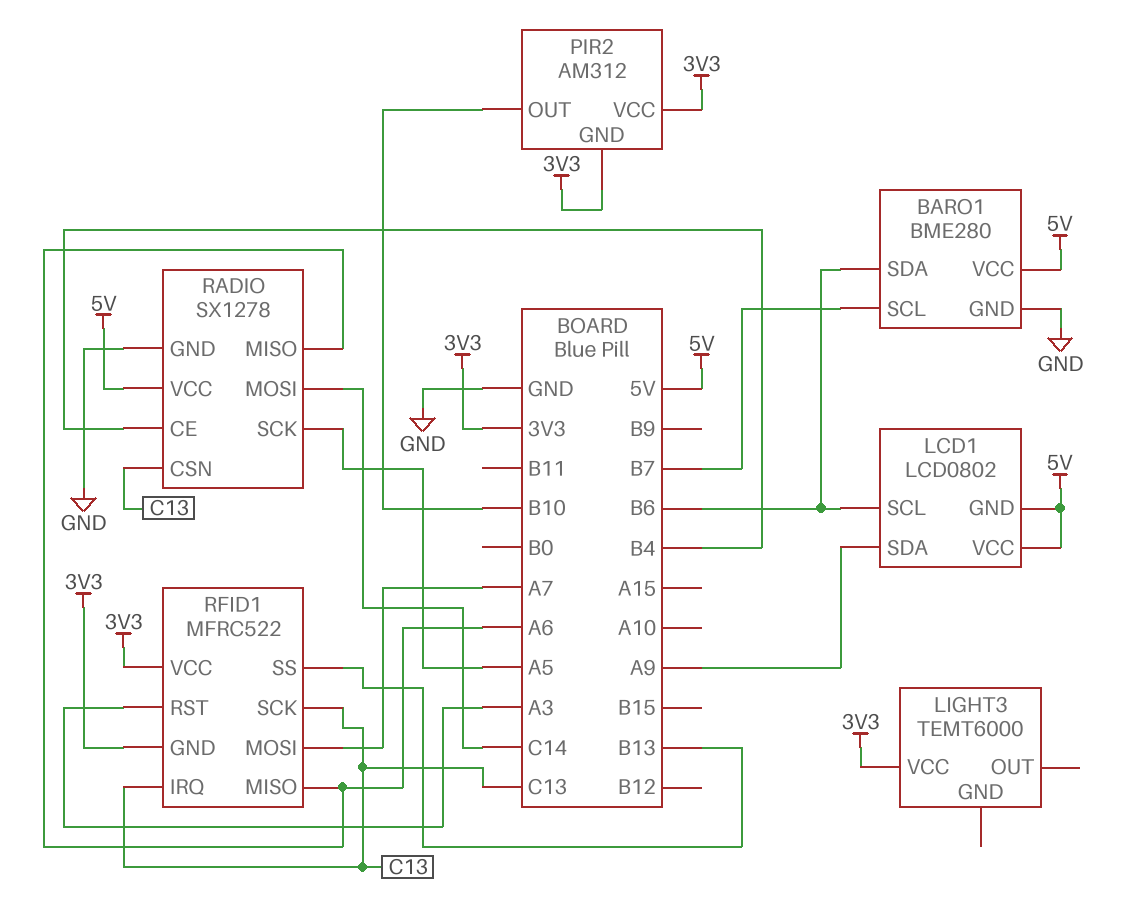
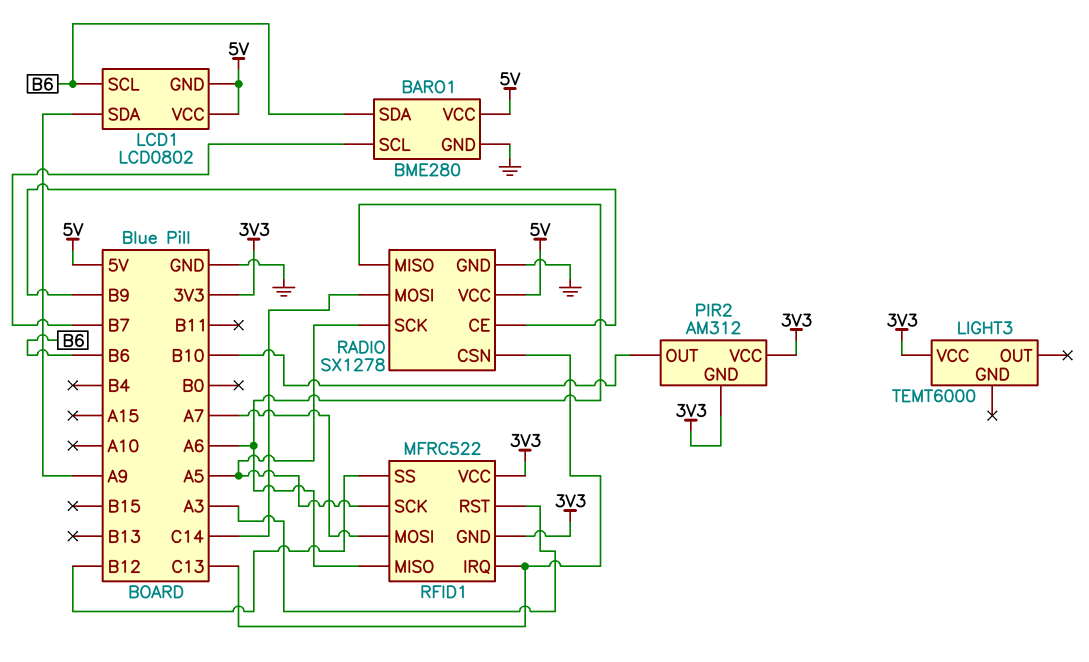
RADIO pin CE: B4 -> B9
RFID1 pin SCK: C13 -> A5
RFID1 pin SS: B13 -> B12

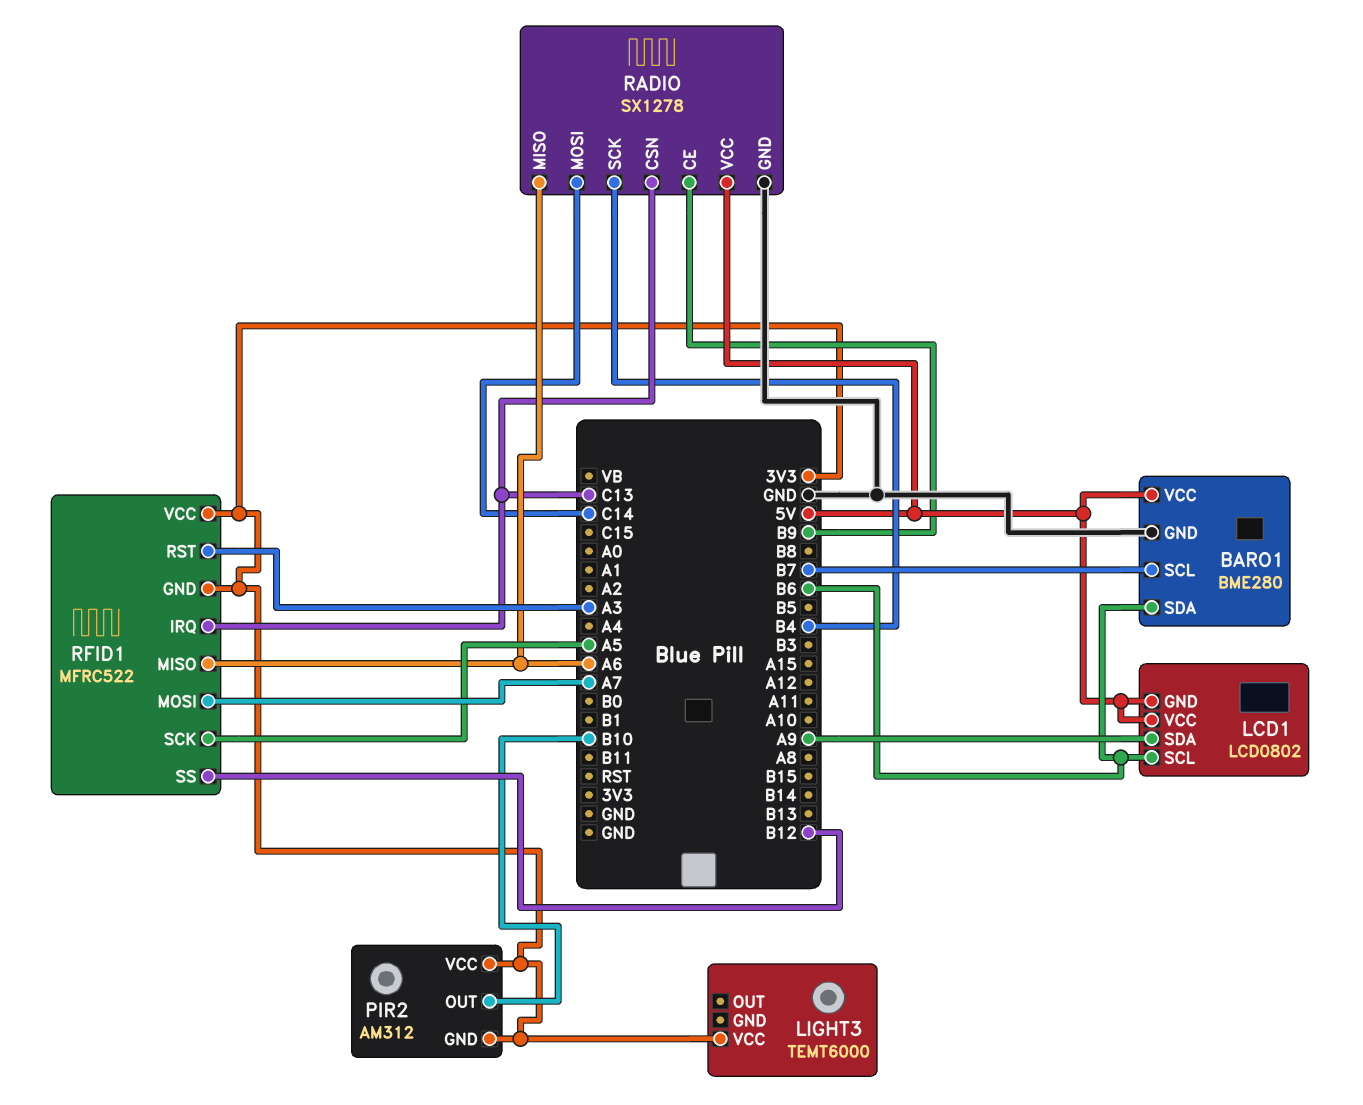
RADIO pin SCK: A5 -> B4

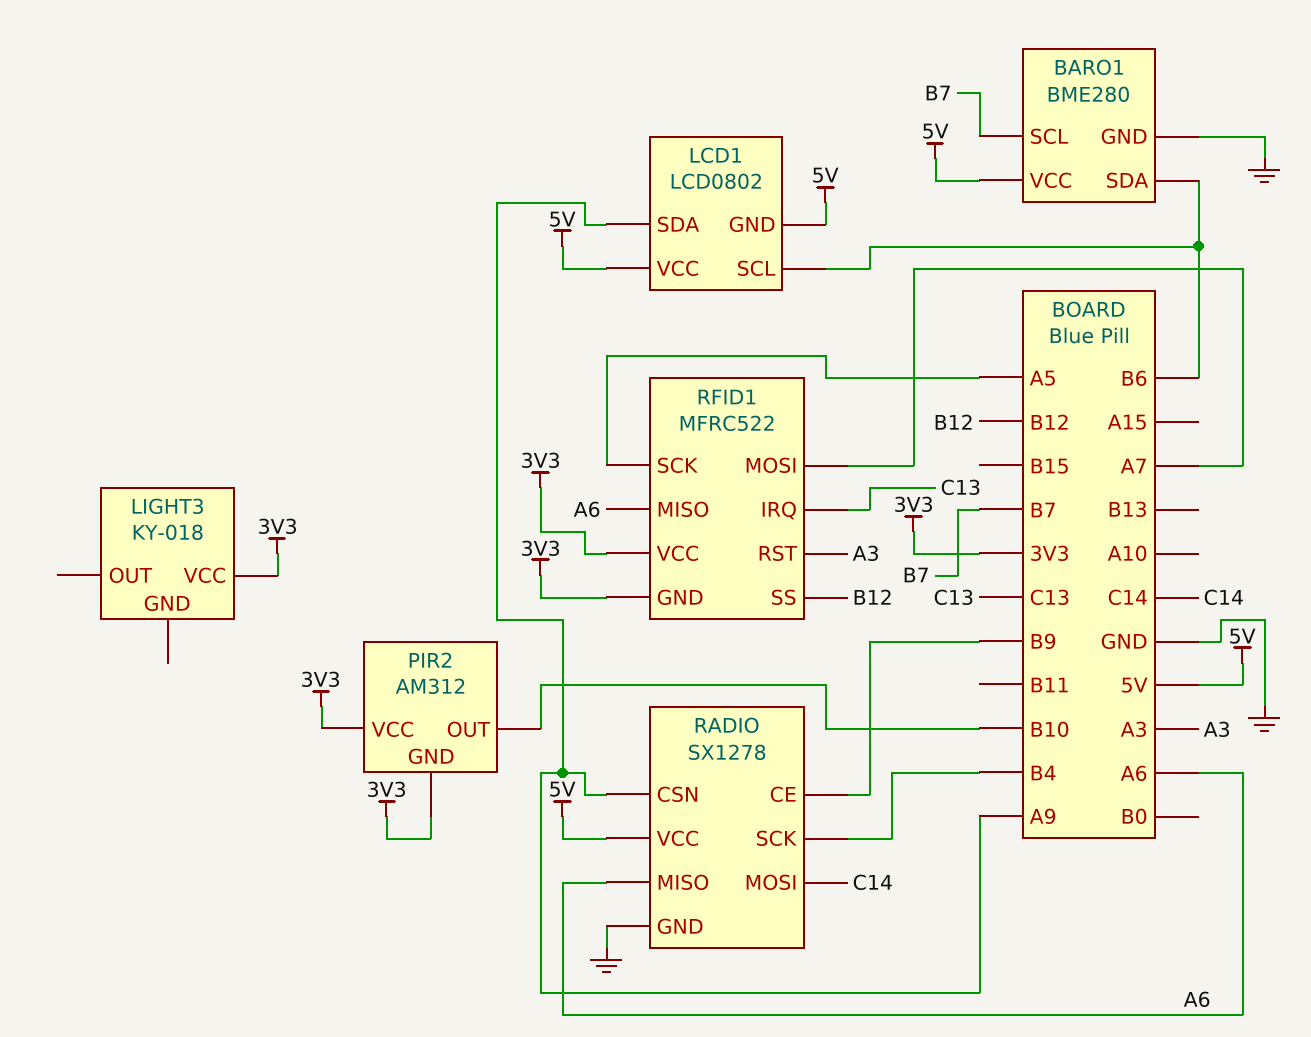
LIGHT3: TEMT6000 -> KY-018
RADIO pin CSN: C13 -> A9

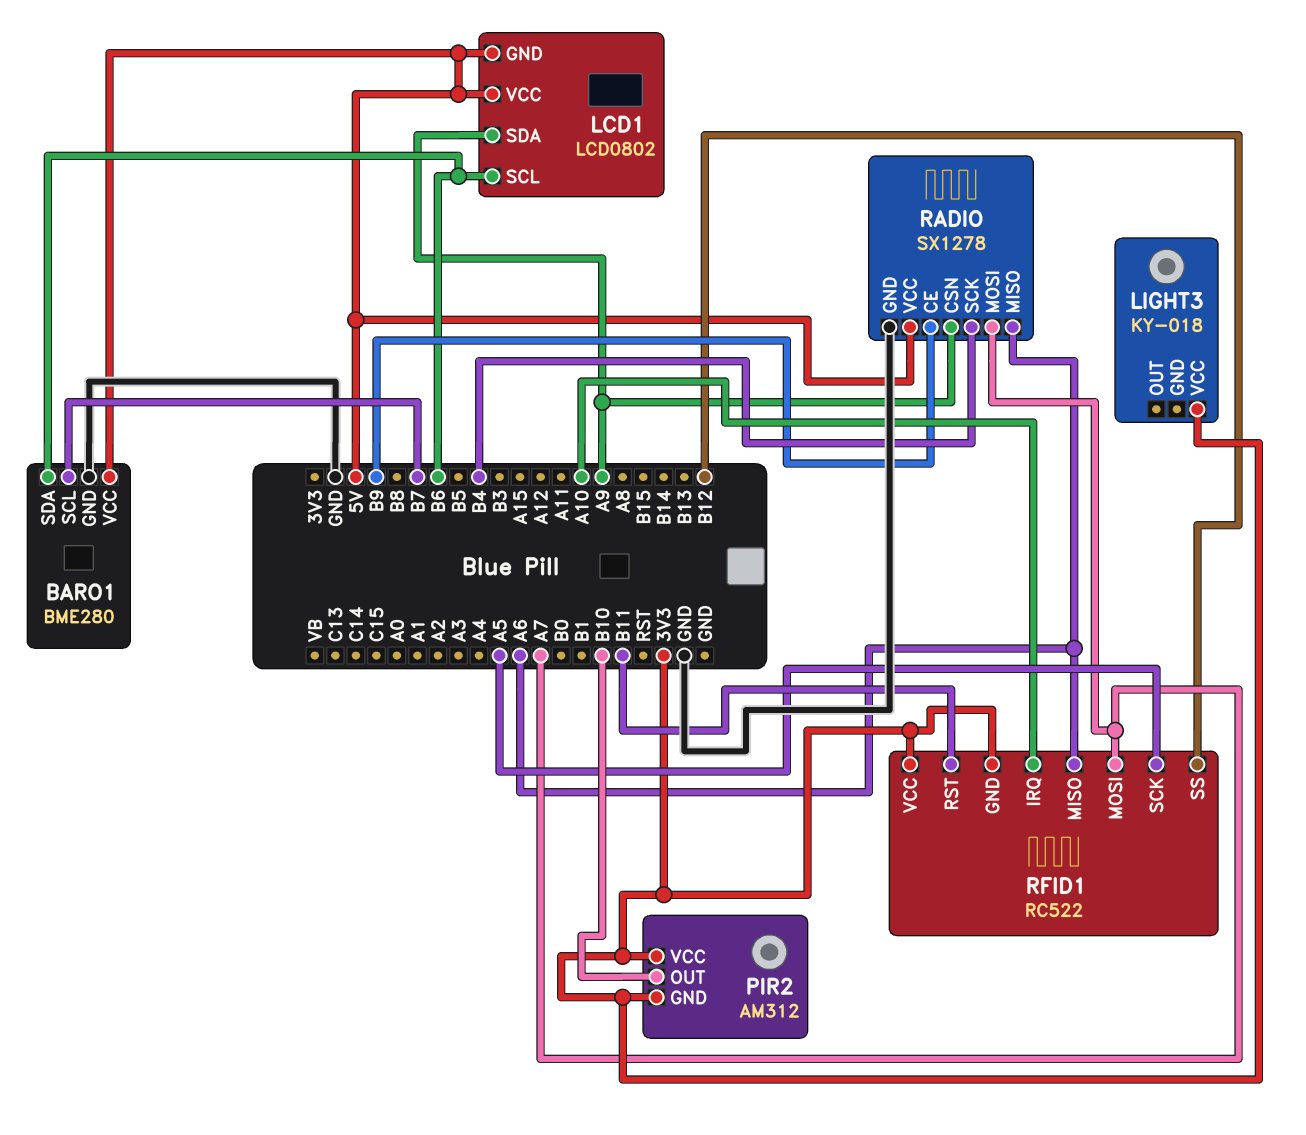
RADIO pin MOSI: C14 -> A7
RFID1: MFRC522 -> RC522
RFID1 pin IRQ: C13 -> A10
RFID1 pin RST: A3 -> B11

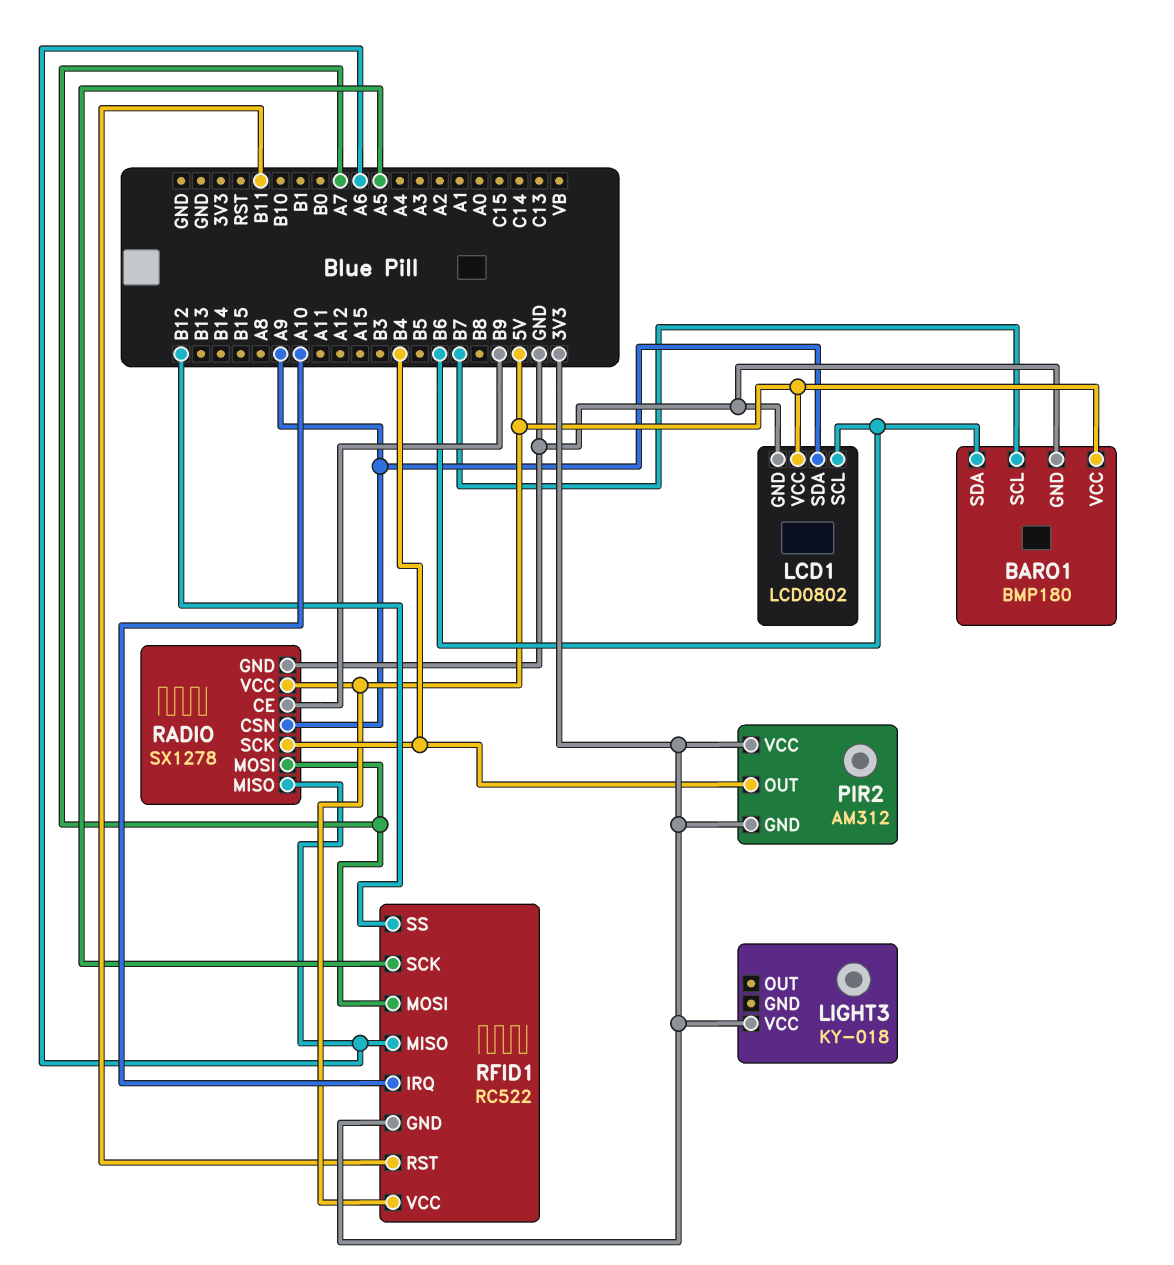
BARO1: BME280 -> BMP180
LCD1 pin GND: 5V -> GND
PIR2 pin OUT: B10 -> B4
RFID1 pin VCC: 3V3 -> 5V

